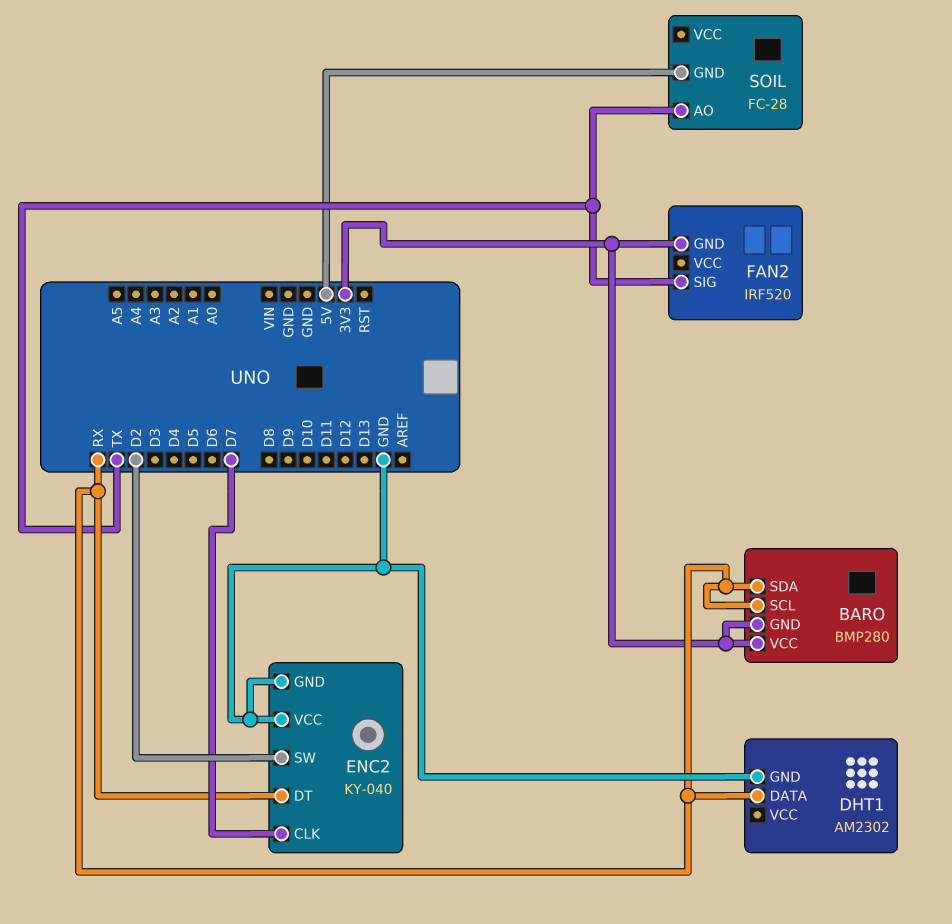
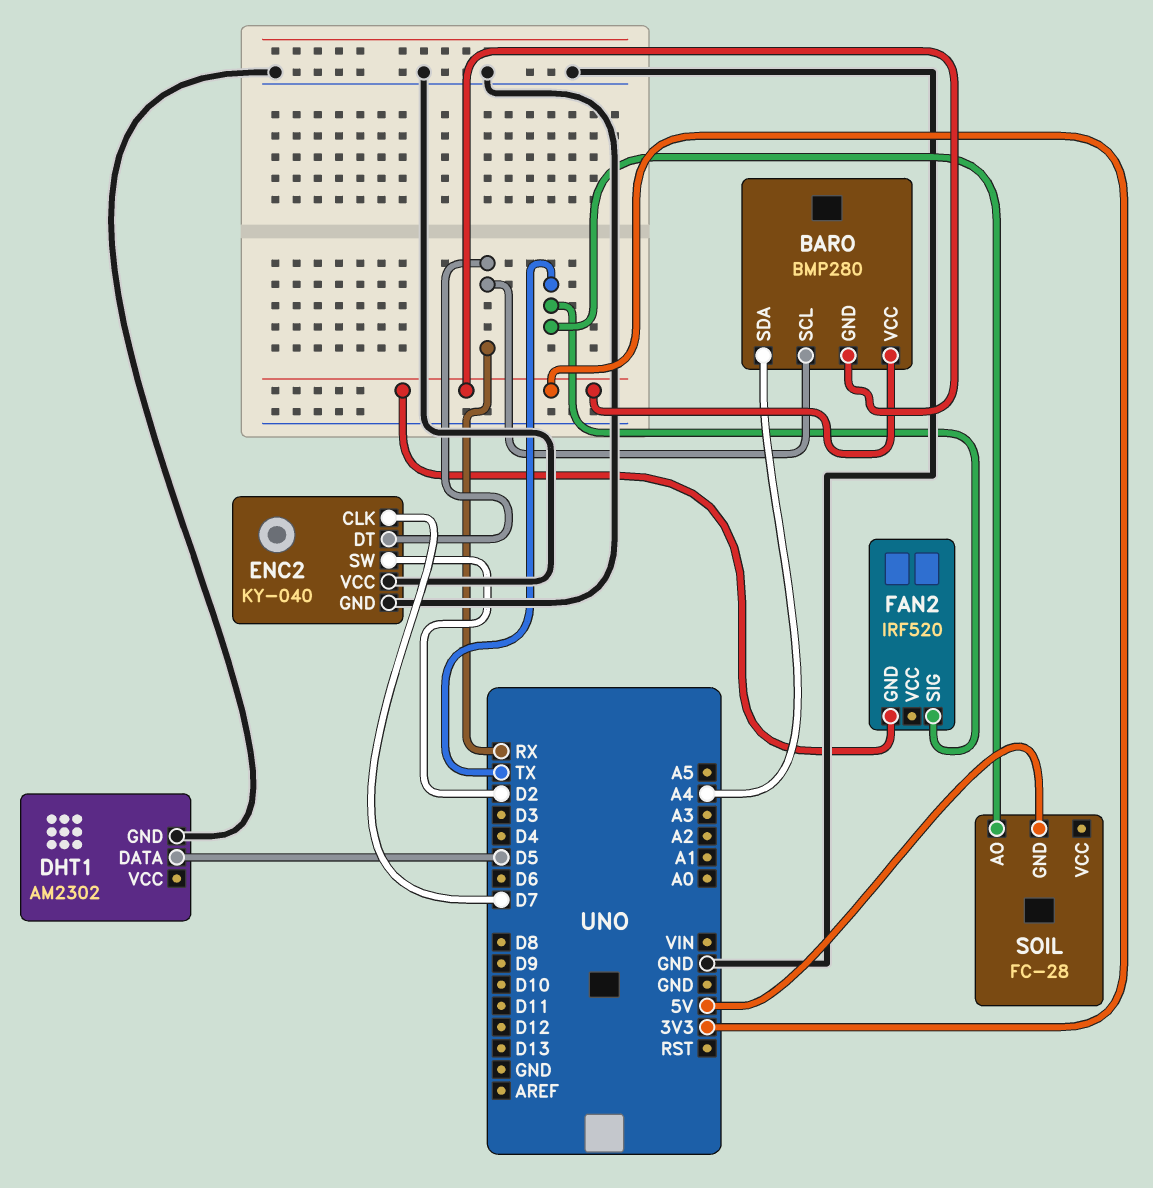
BARO pin SDA: RX -> A4
DHT1 pin DATA: RX -> D5

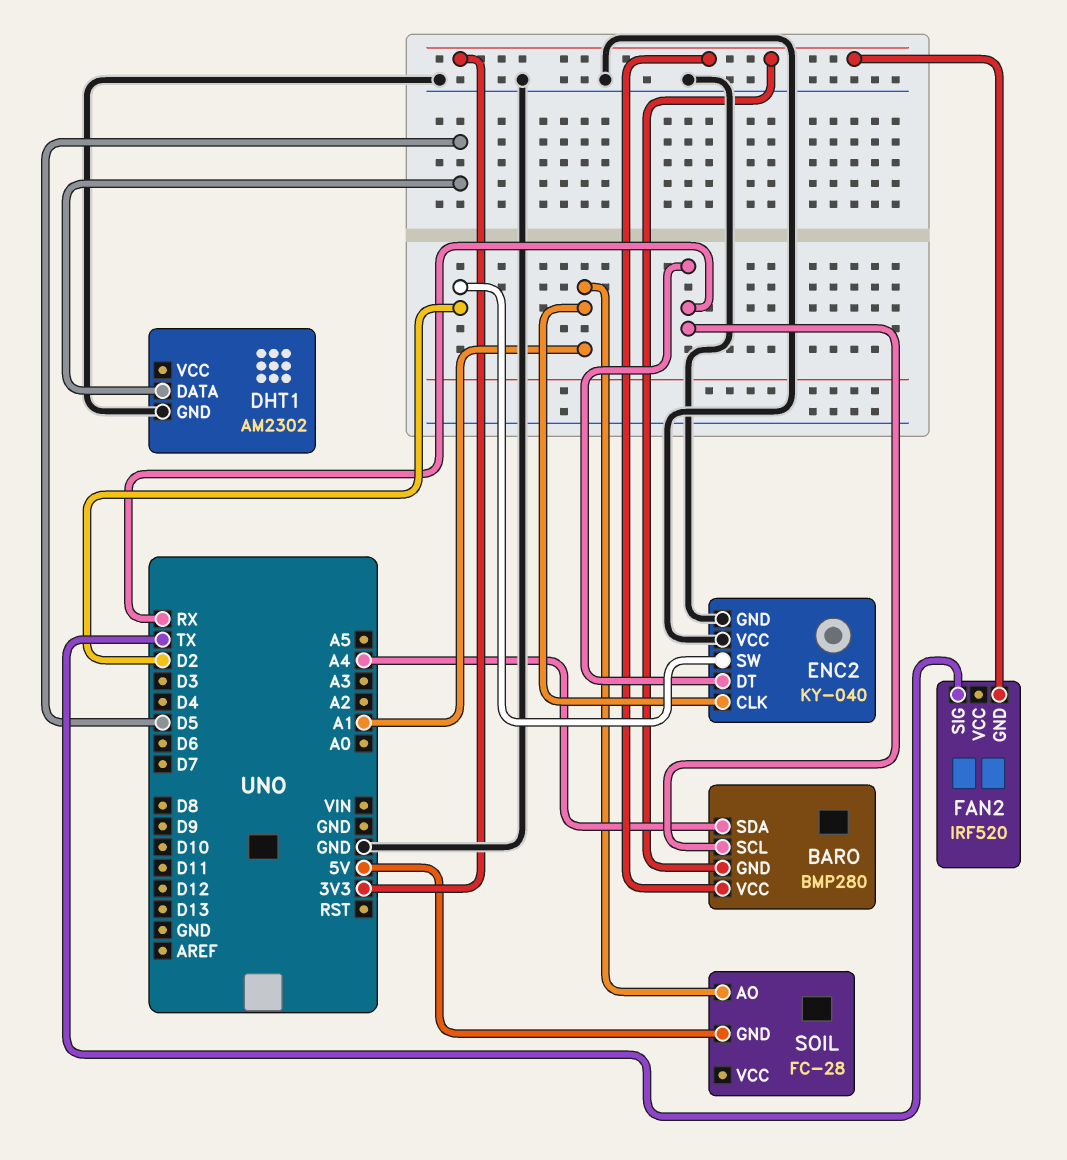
ENC2 pin CLK: D7 -> A1
SOIL pin AO: TX -> A1

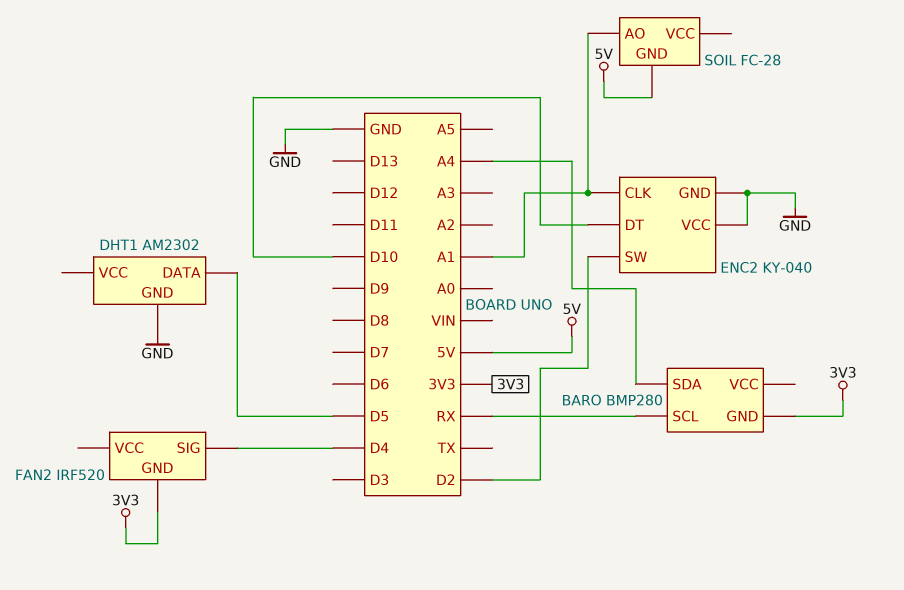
BARO pin VCC: 3V3 -> none
ENC2 pin DT: RX -> D10
FAN2 pin SIG: TX -> D4

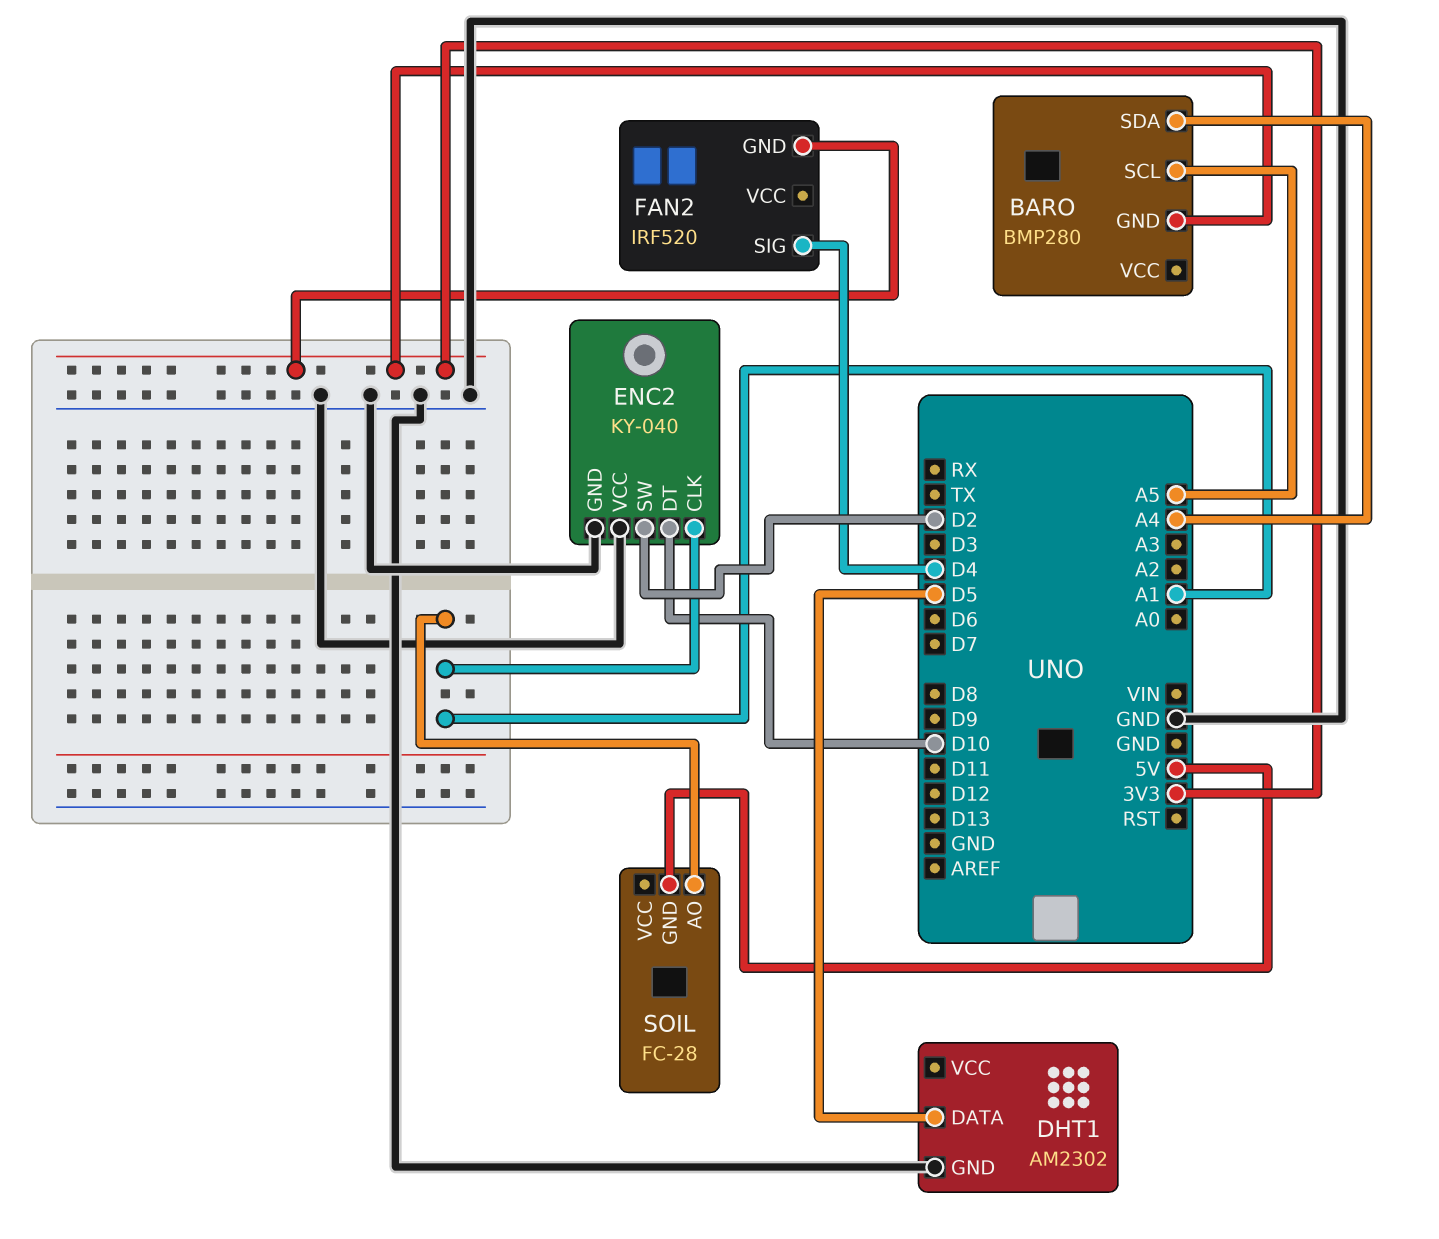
BARO pin SCL: RX -> A5

